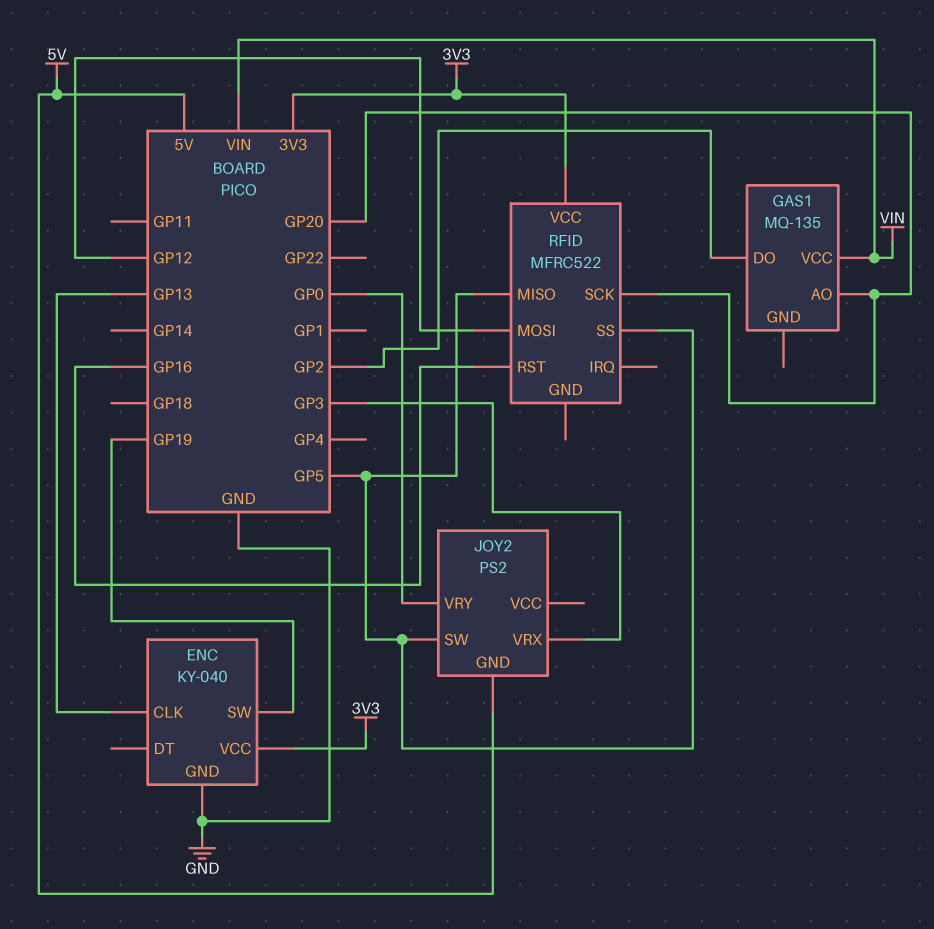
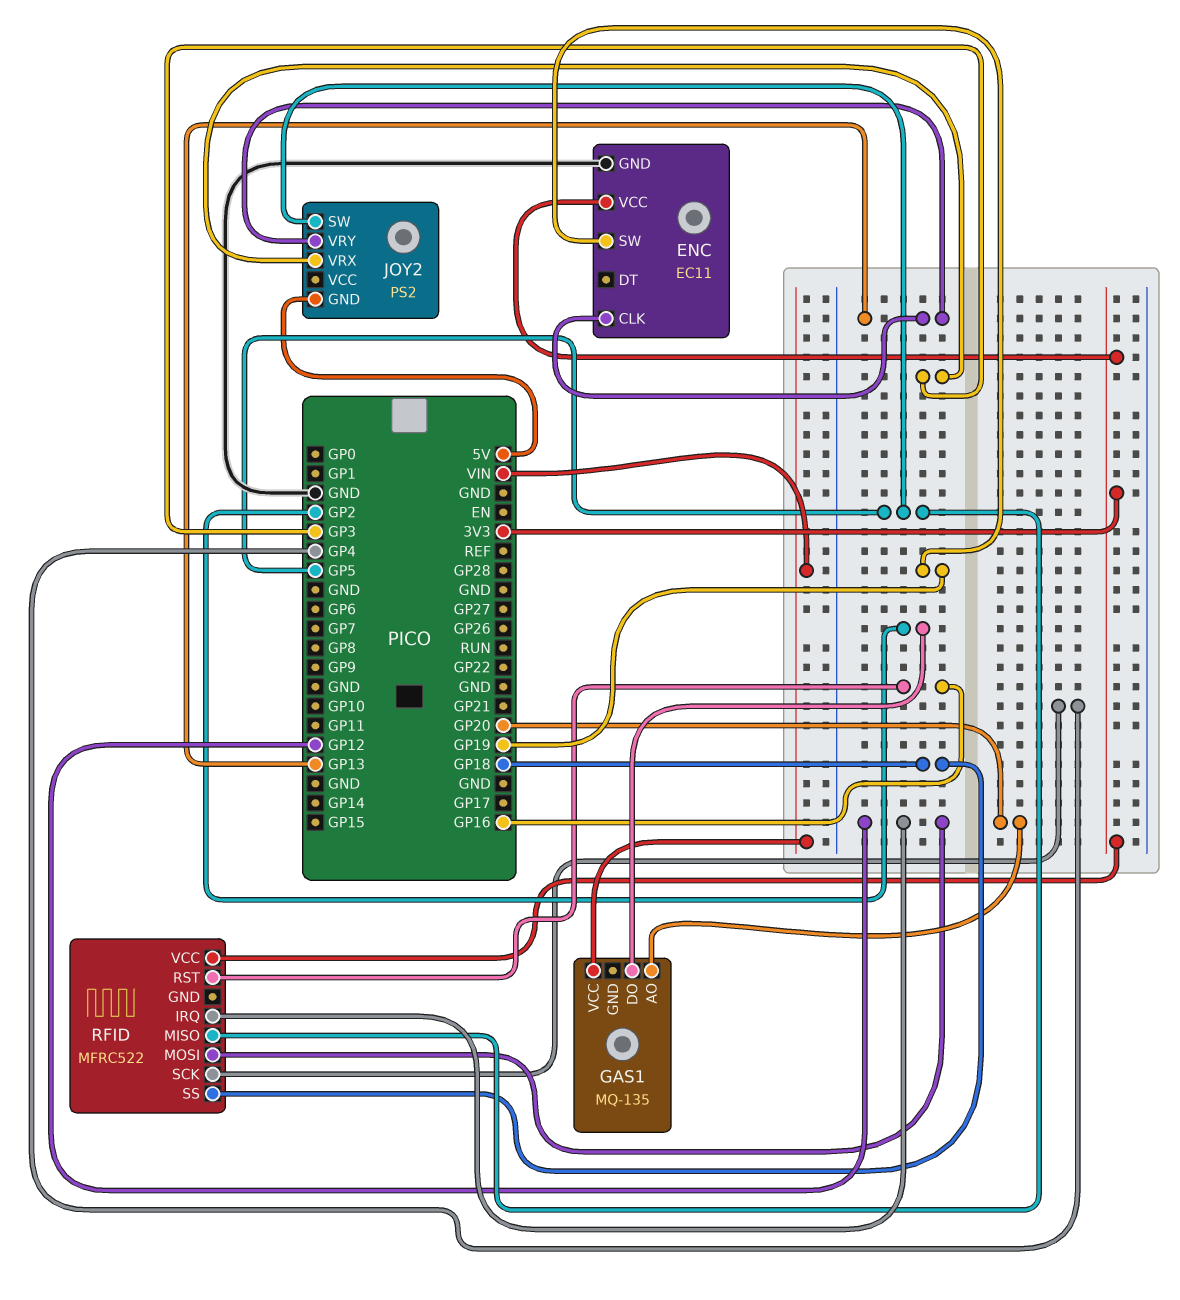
ENC: KY-040 -> EC11
JOY2 pin VRY: GP0 -> GP13
RFID pin IRQ: none -> GP12
RFID pin SCK: GP20 -> GP4
RFID pin SS: GP5 -> GP18

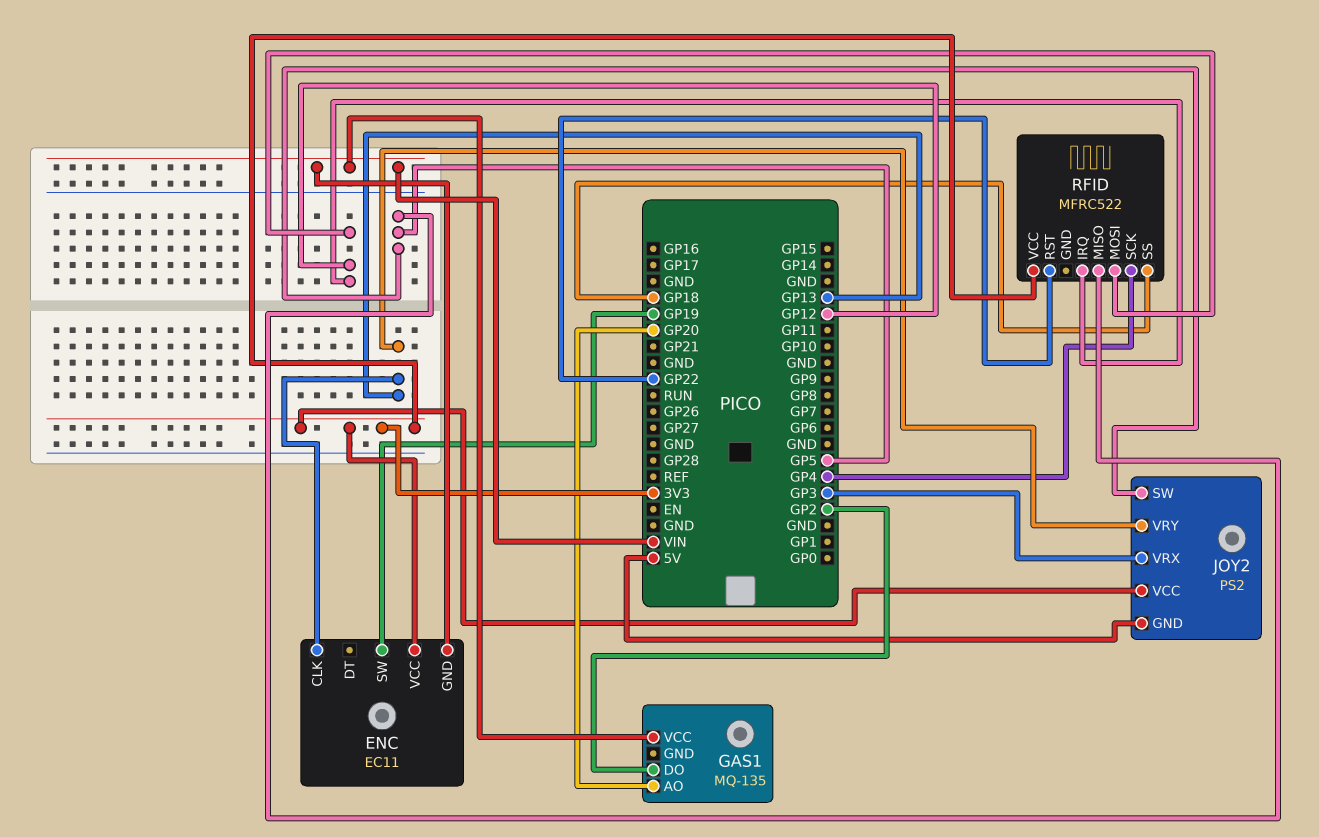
ENC pin GND: GND -> VIN
JOY2 pin VCC: none -> 3V3
RFID pin RST: GP16 -> GP22

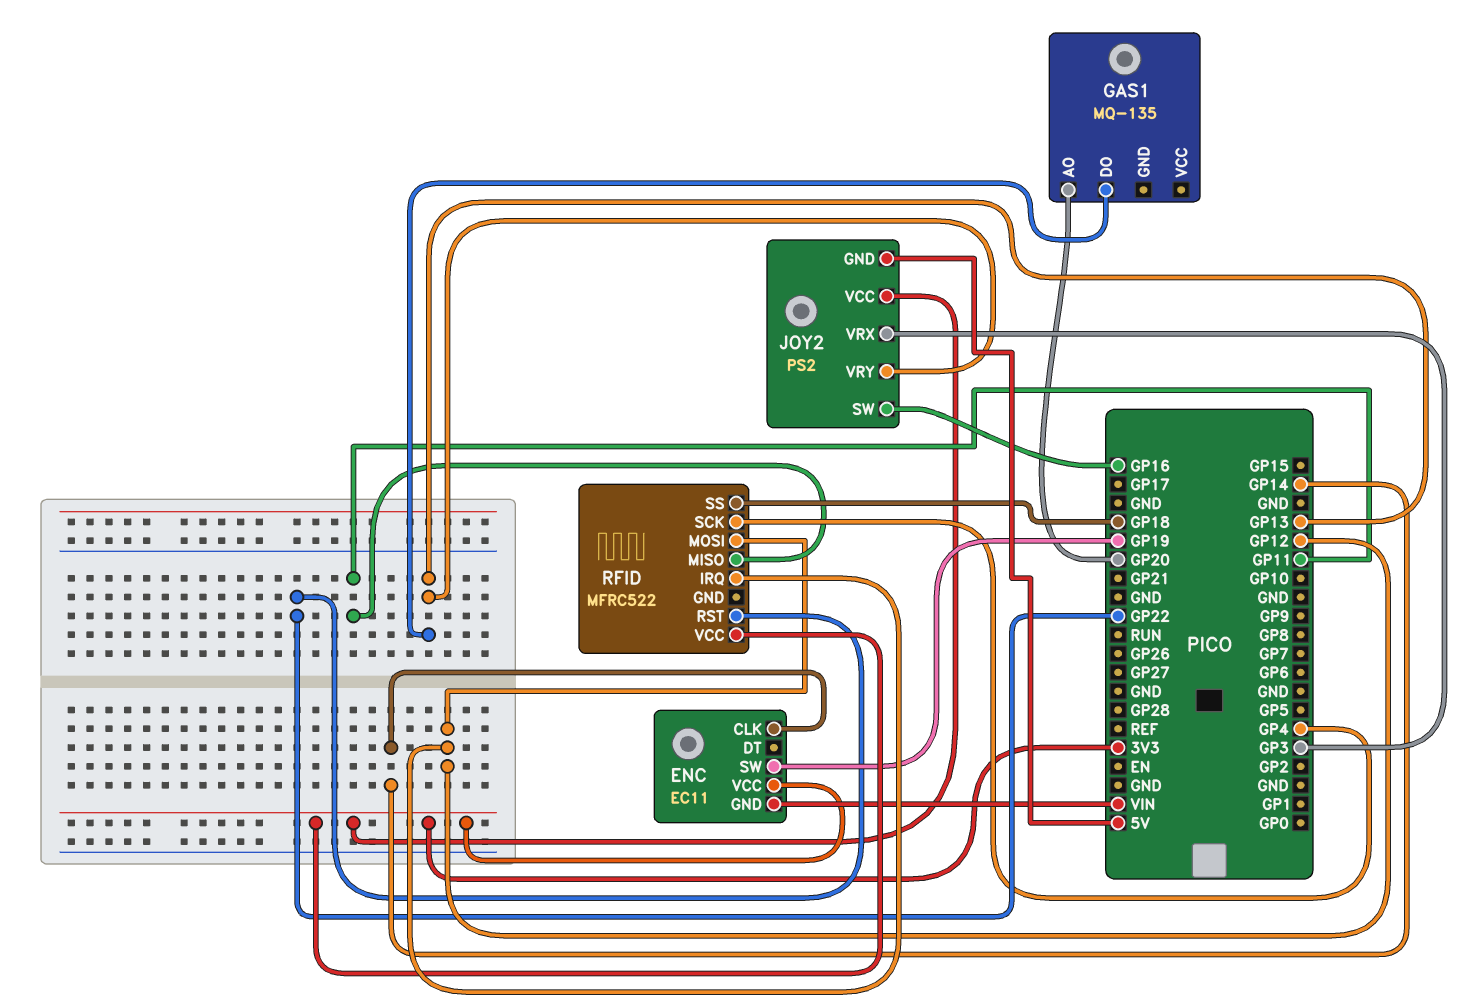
ENC pin CLK: GP13 -> GP14
GAS1 pin DO: GP2 -> GP13
GAS1 pin VCC: VIN -> none
JOY2 pin SW: GP5 -> GP16
RFID pin MISO: GP5 -> GP11

